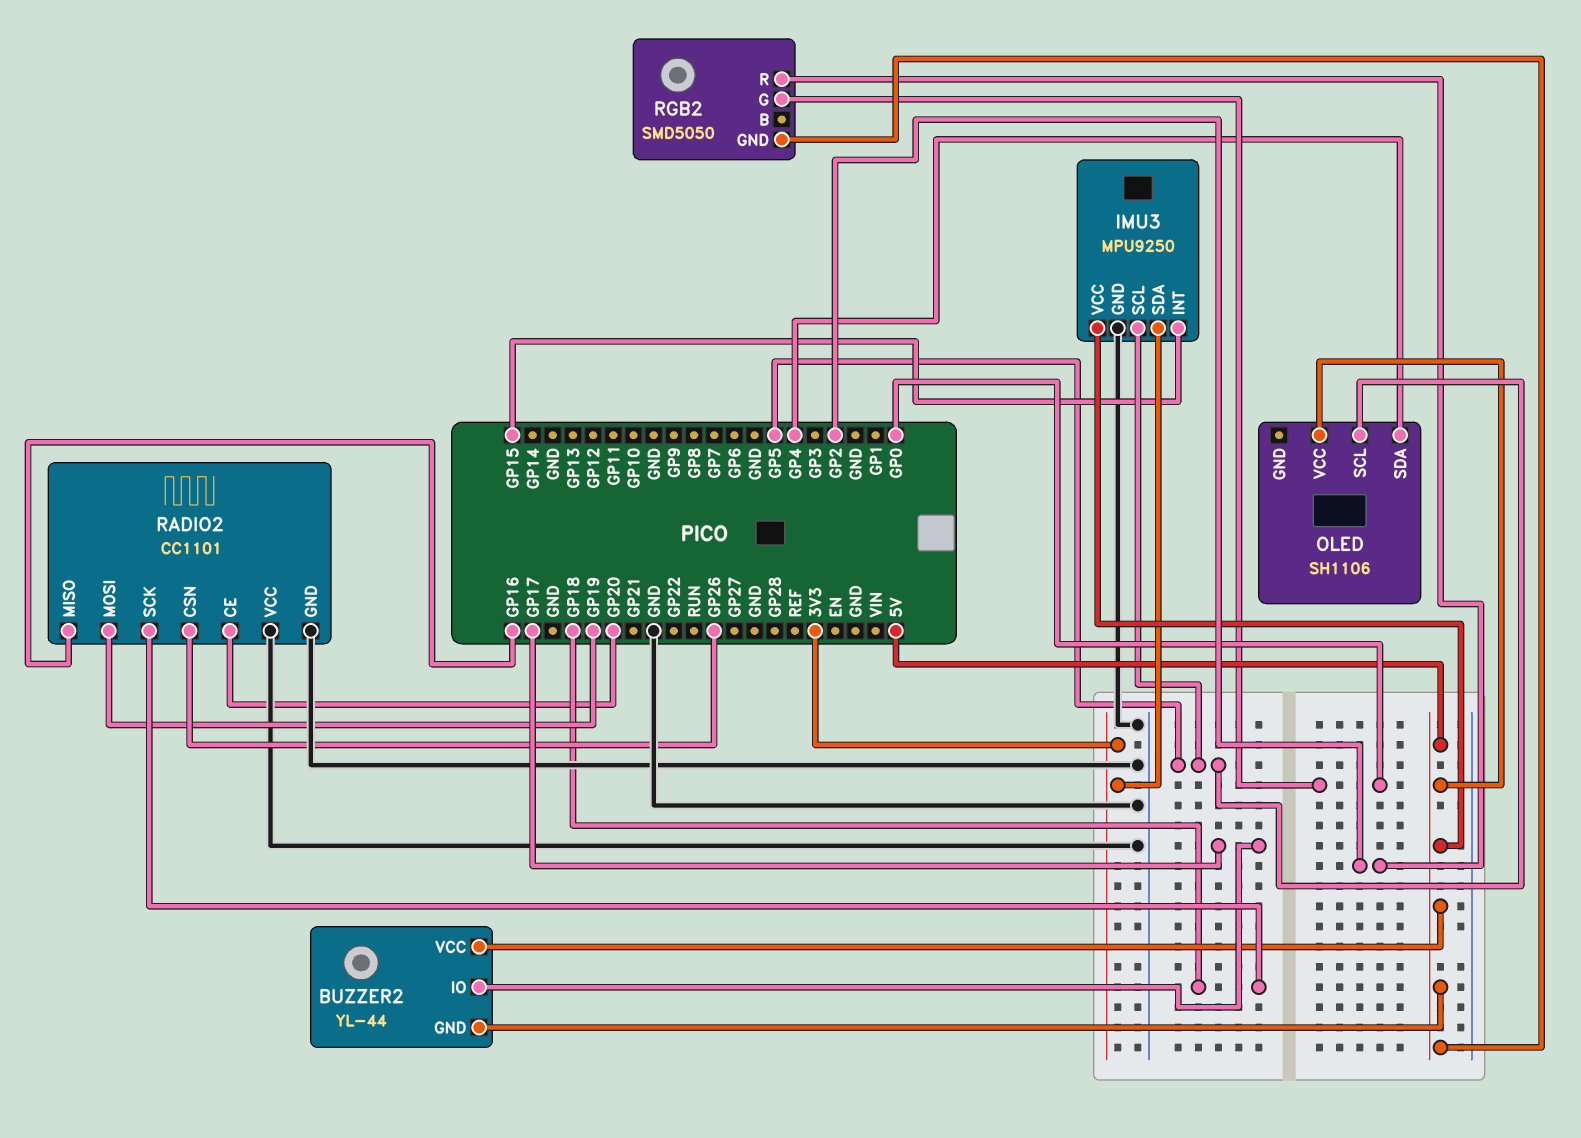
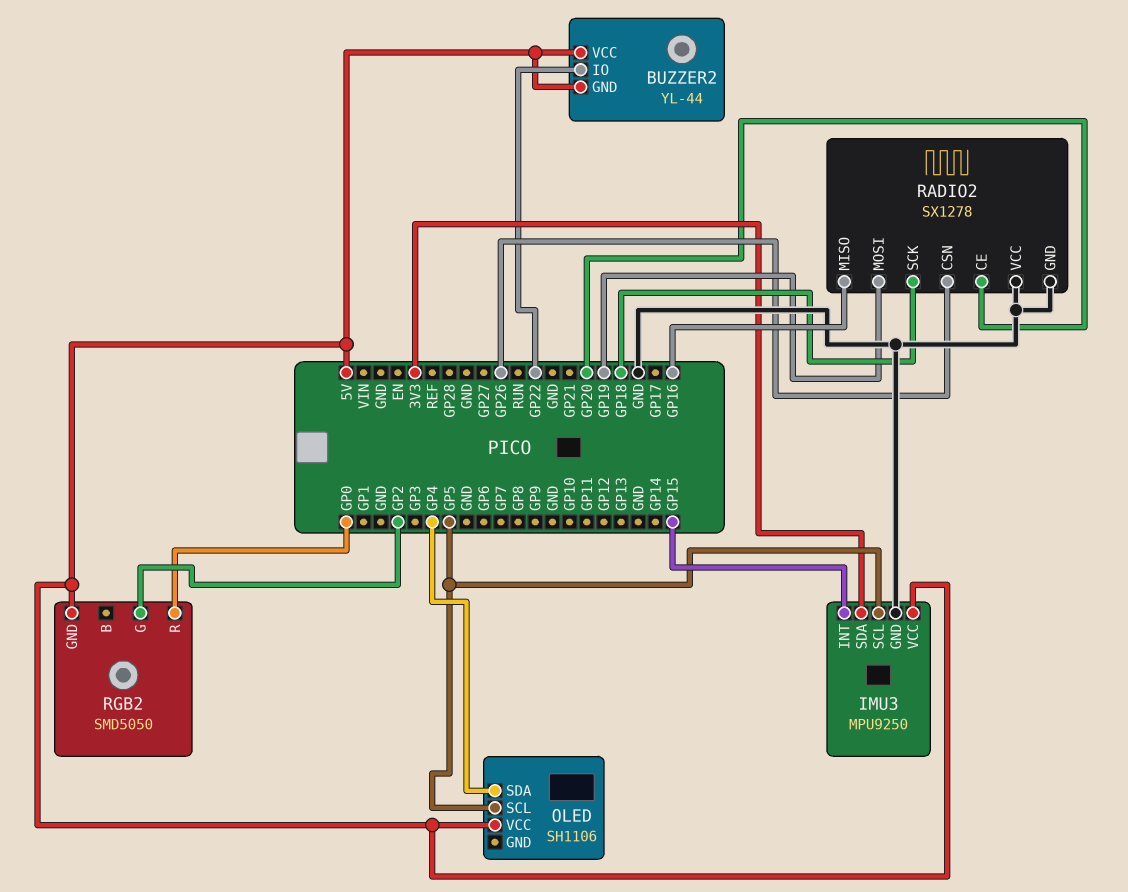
BUZZER2 pin IO: GP17 -> GP22
RADIO2: CC1101 -> SX1278
RGB2 pin G: GP0 -> GP2
RGB2 pin R: GP2 -> GP0

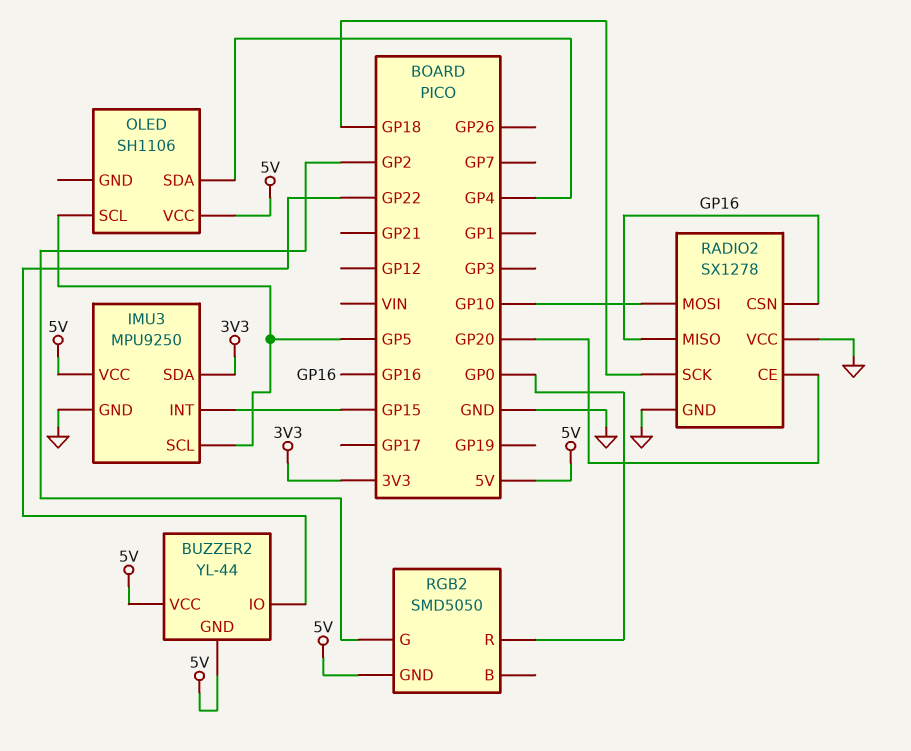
RADIO2 pin CSN: GP26 -> GP16
RADIO2 pin MOSI: GP19 -> GP10

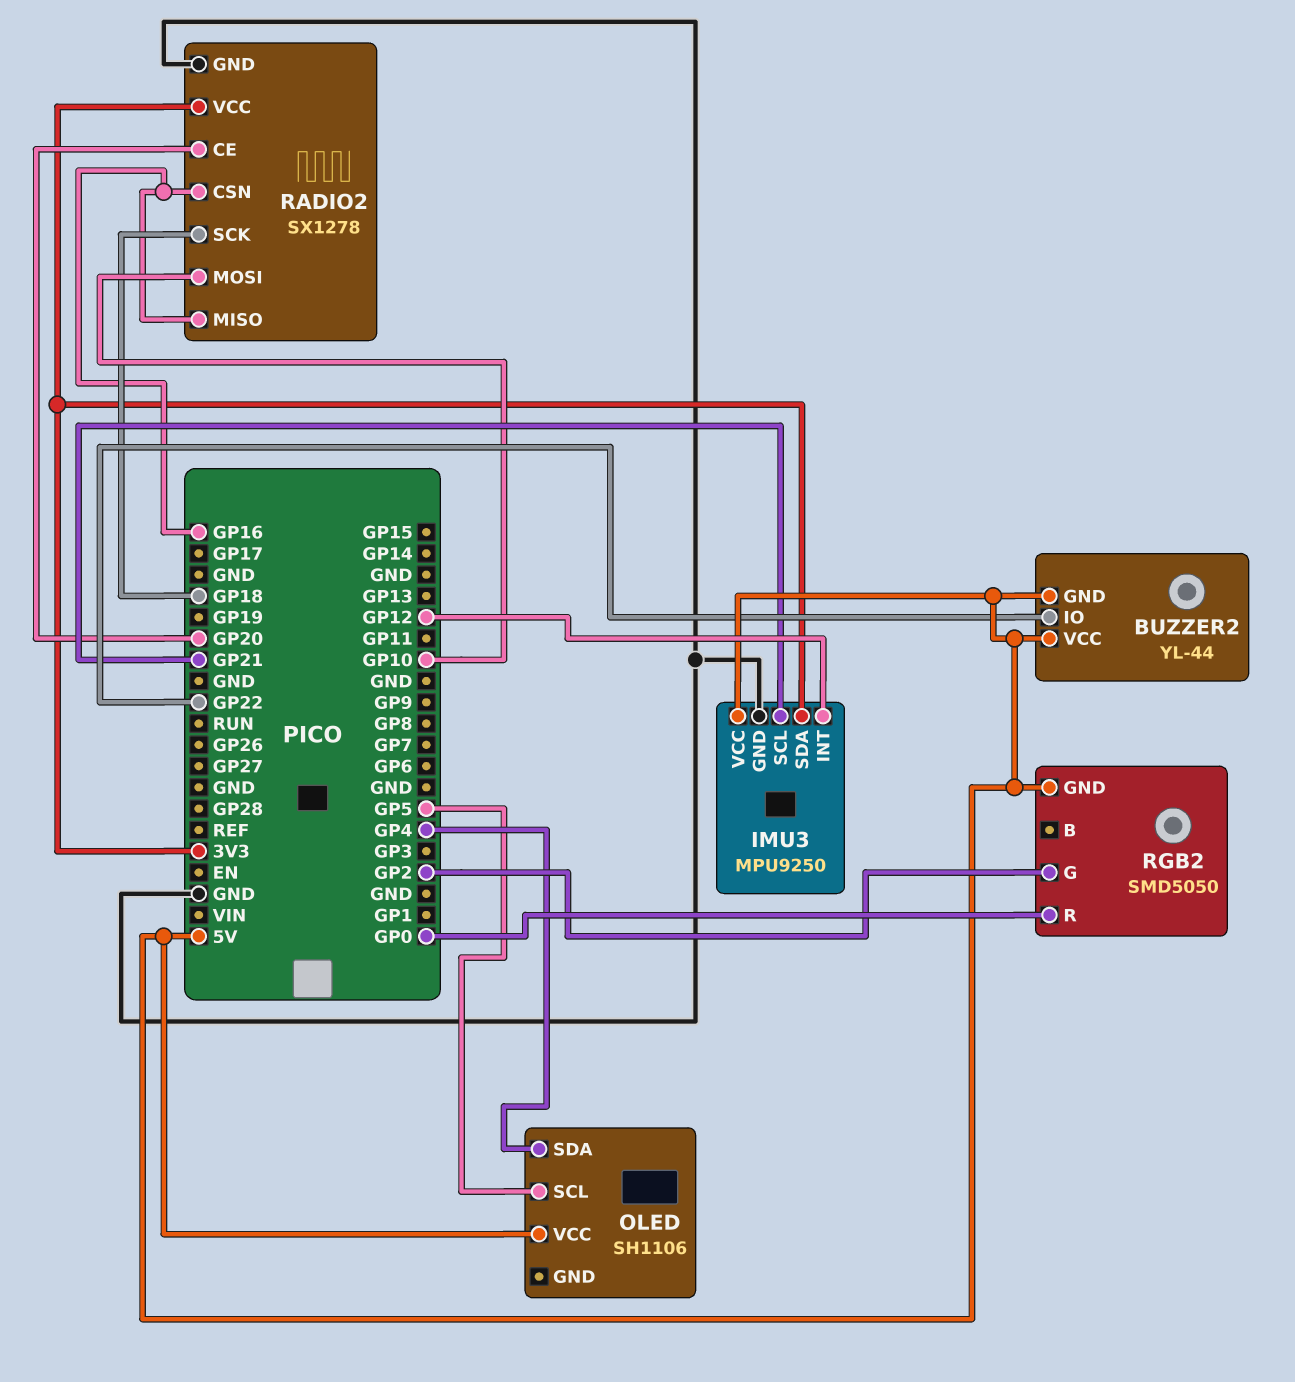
IMU3 pin INT: GP15 -> GP12
IMU3 pin SCL: GP5 -> GP21
RADIO2 pin VCC: GND -> 3V3

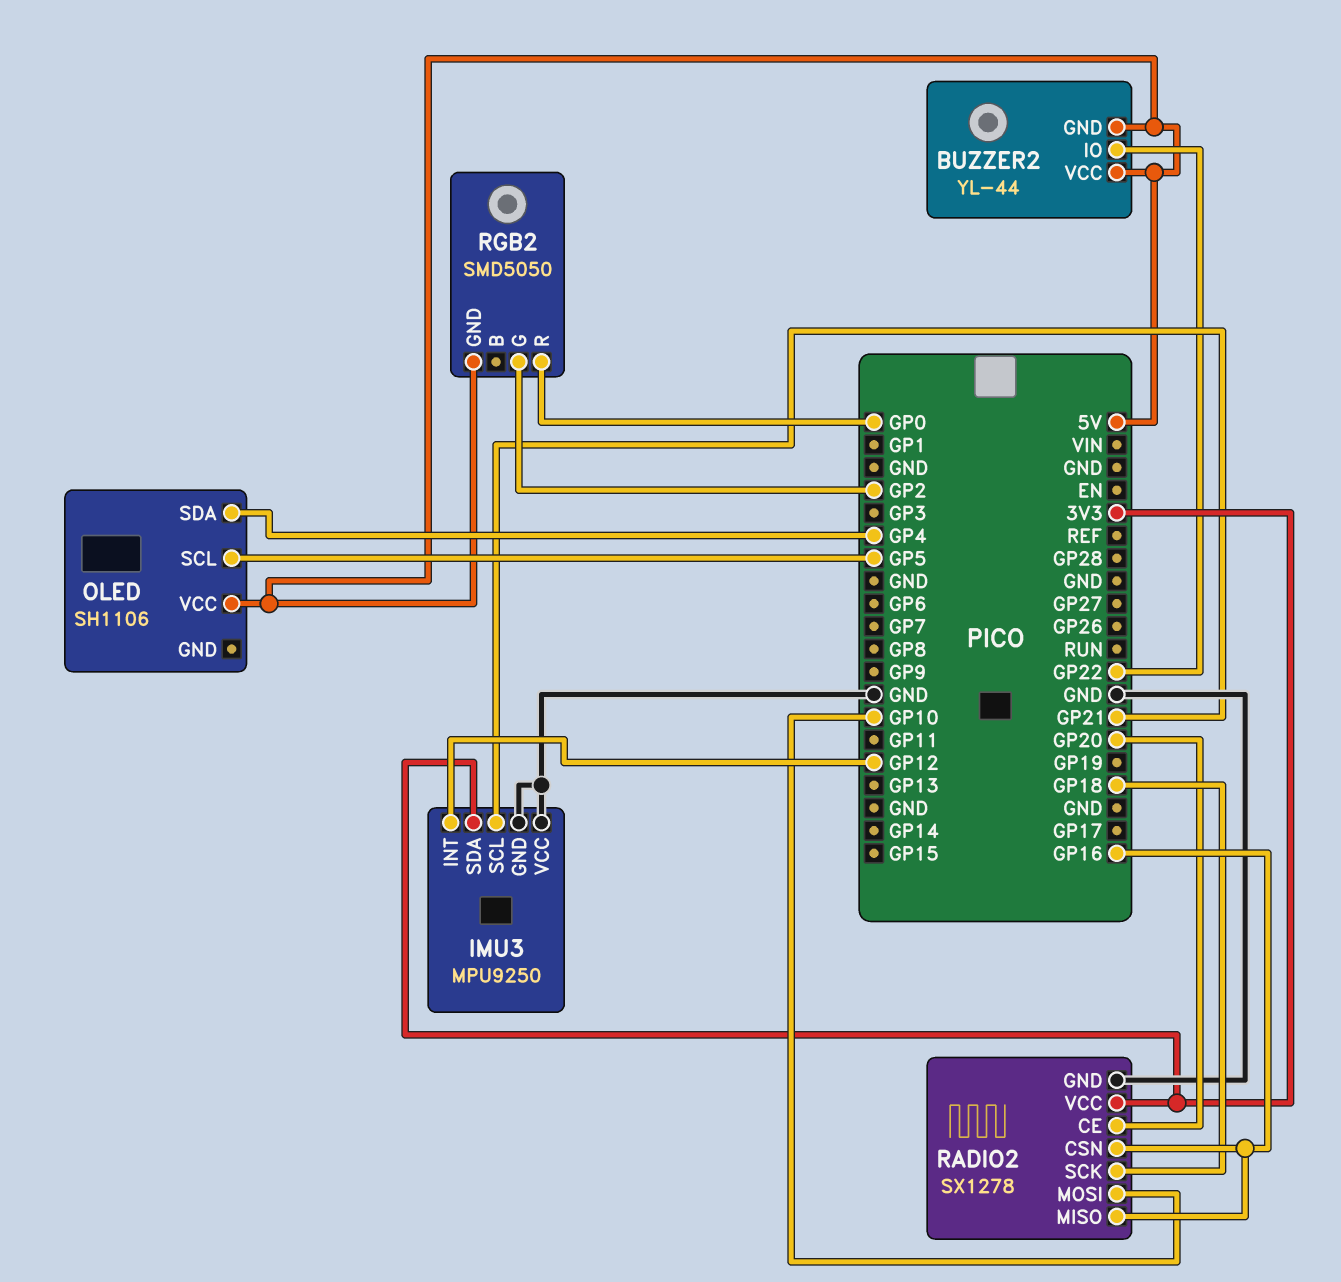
IMU3 pin VCC: 5V -> GND

